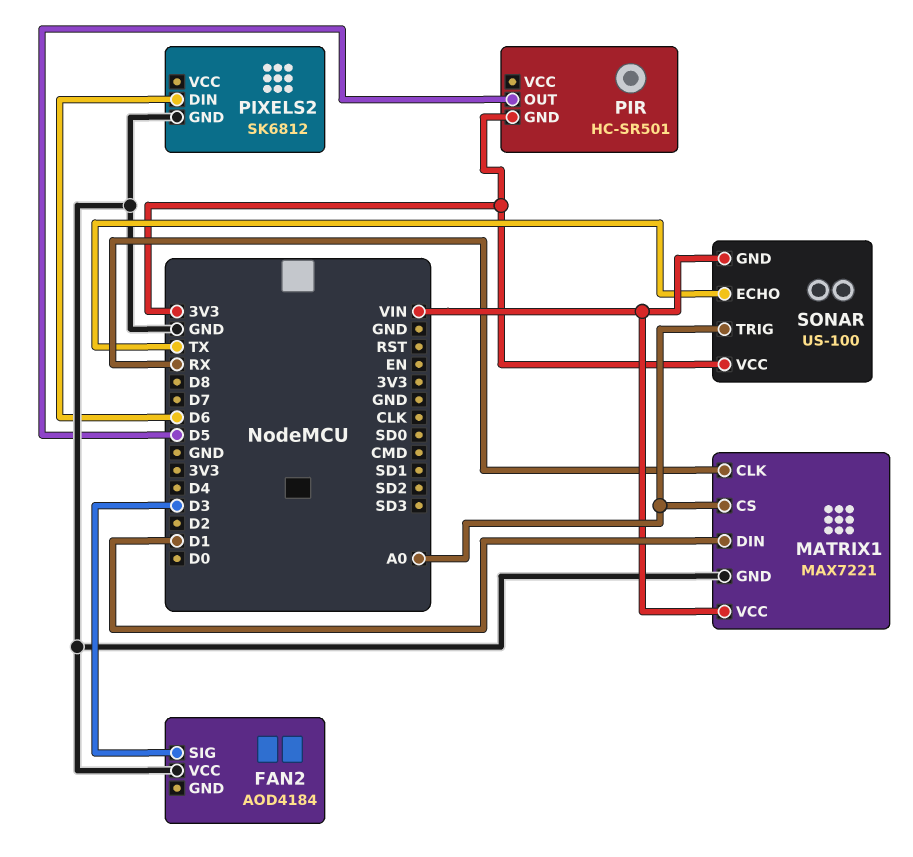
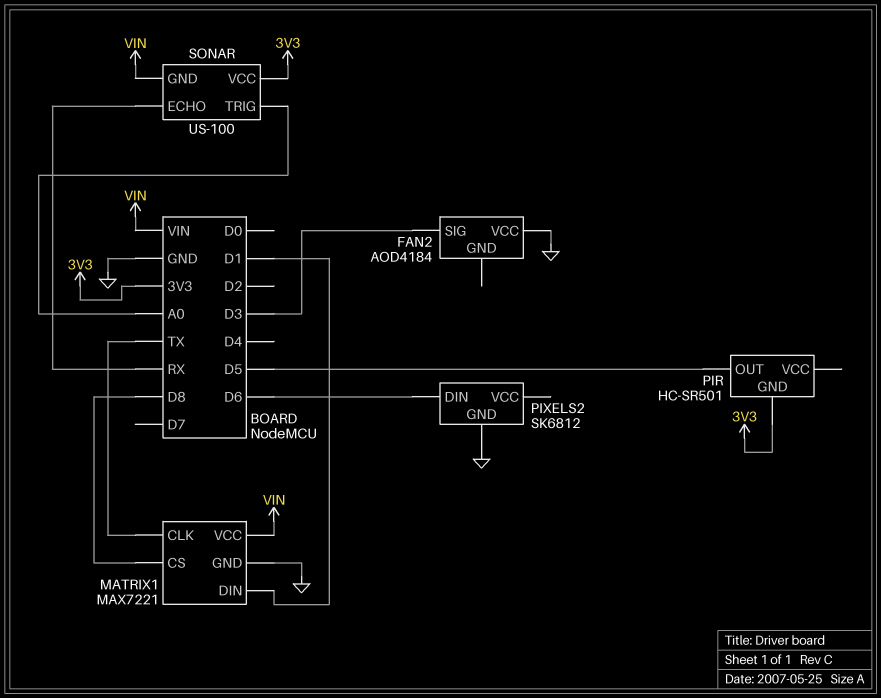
MATRIX1 pin CLK: RX -> TX
MATRIX1 pin CS: A0 -> D8
SONAR pin ECHO: TX -> RX

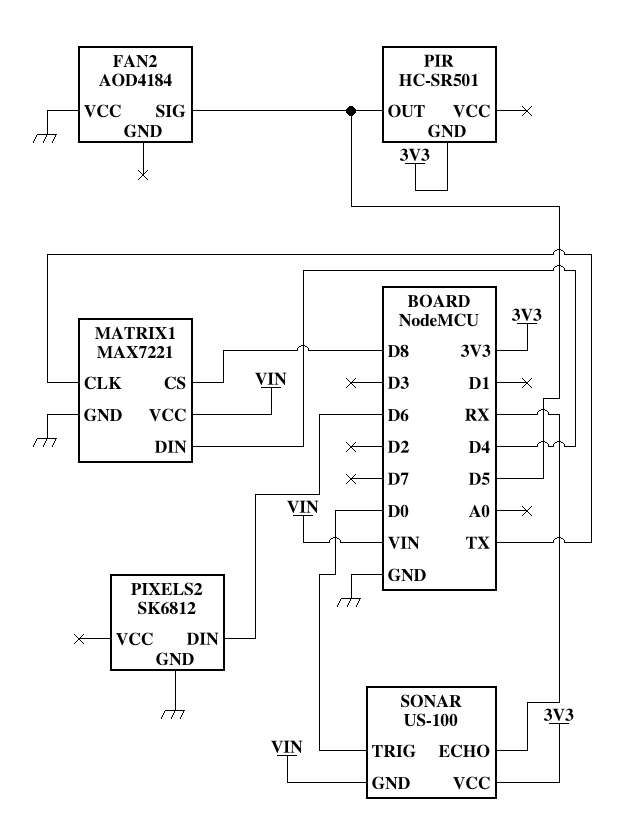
FAN2 pin SIG: D3 -> D5
MATRIX1 pin DIN: D1 -> D4
SONAR pin TRIG: A0 -> D0

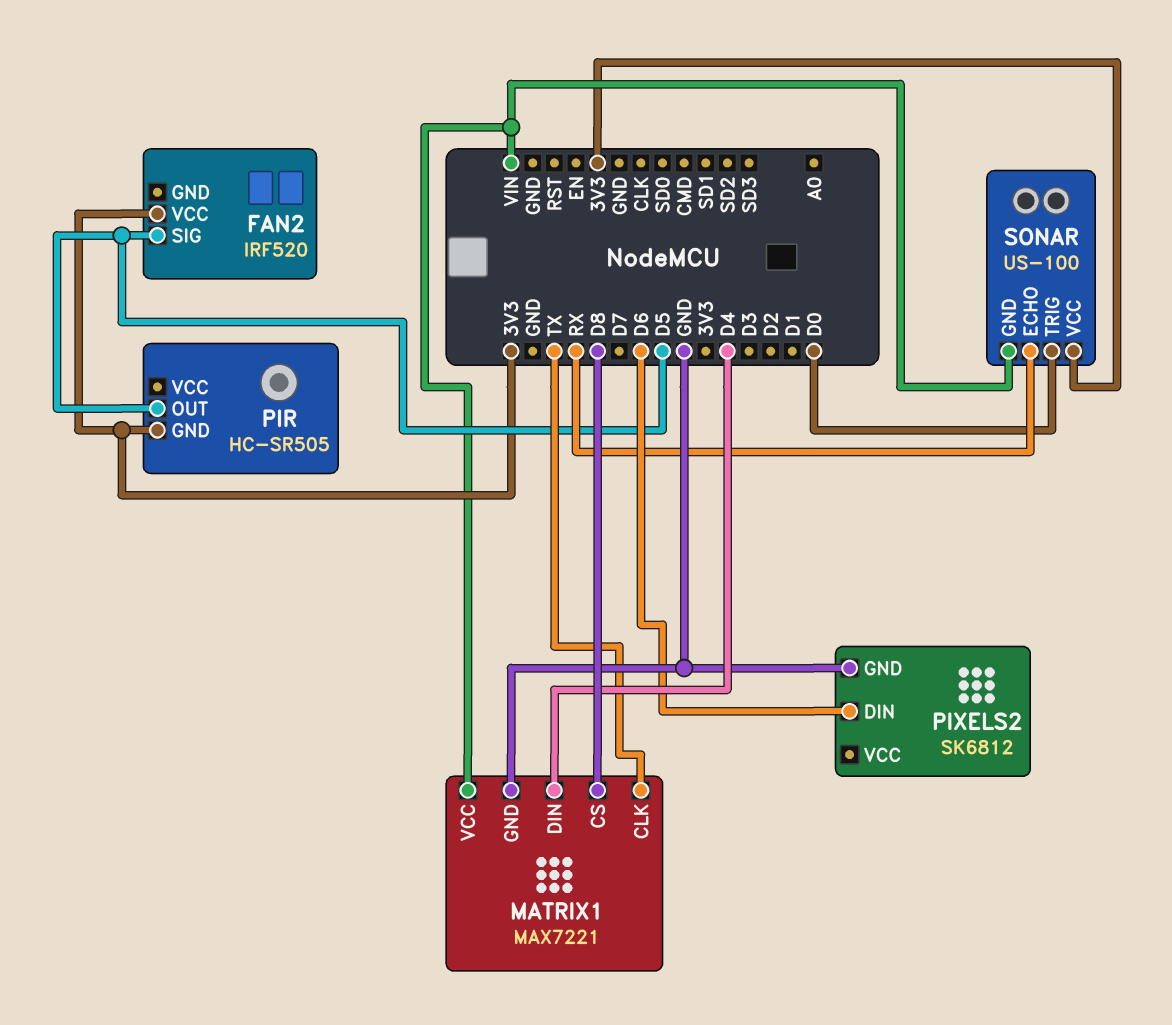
FAN2: AOD4184 -> IRF520
FAN2 pin VCC: GND -> 3V3
PIR: HC-SR501 -> HC-SR505

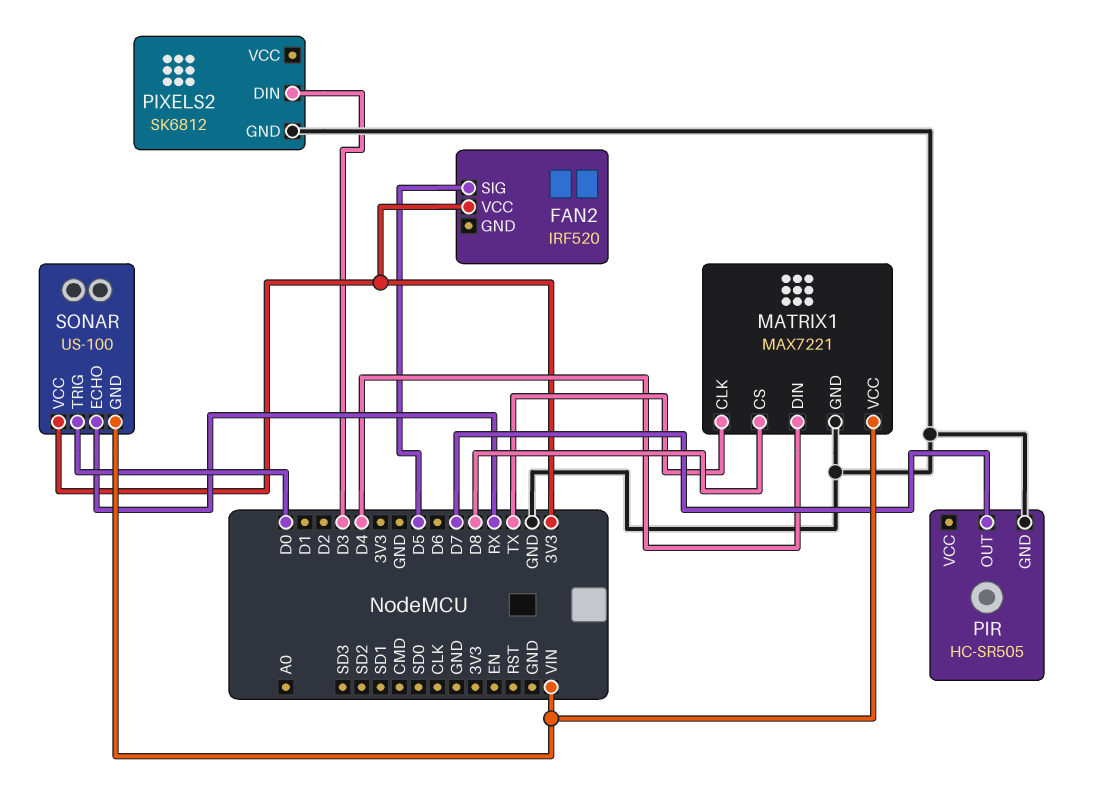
PIR pin GND: 3V3 -> GND
PIR pin OUT: D5 -> D7
PIXELS2 pin DIN: D6 -> D3

